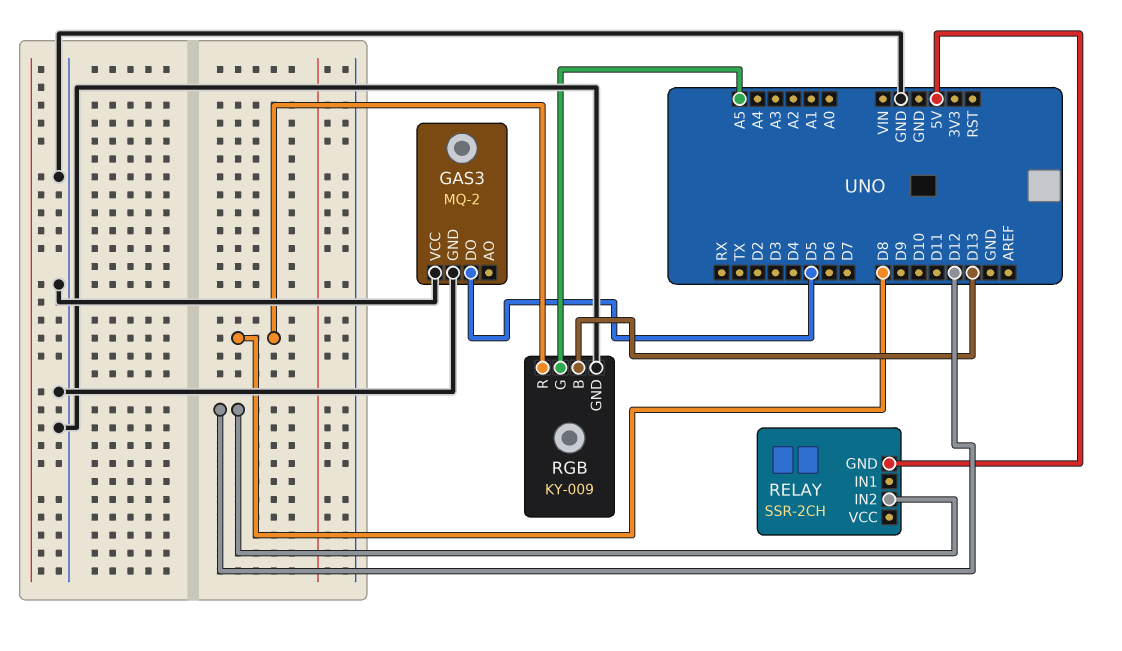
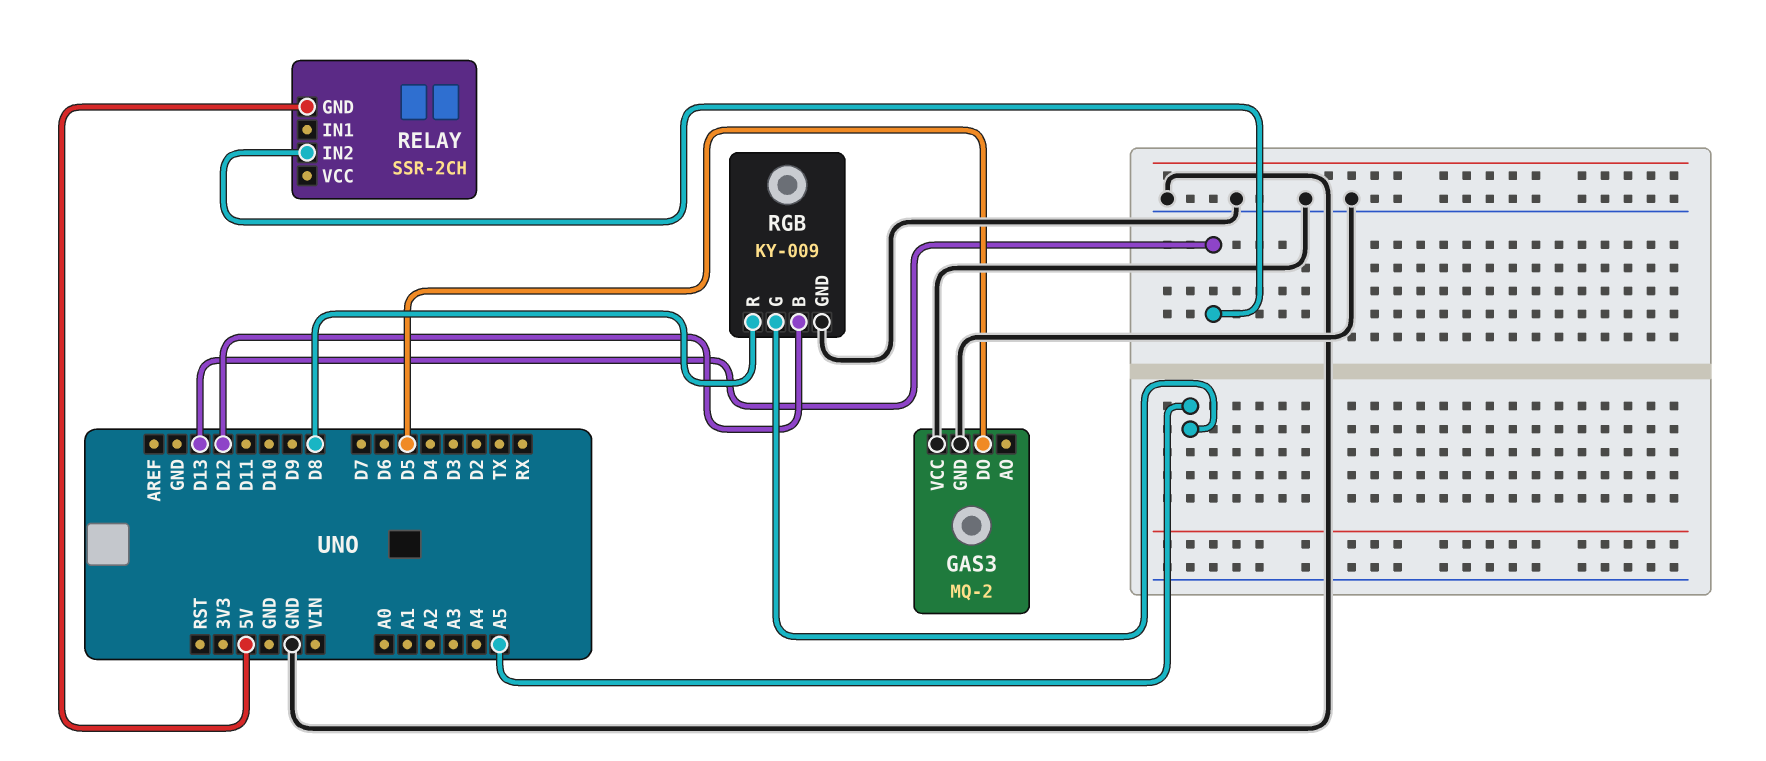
RELAY pin IN2: D12 -> D13
RGB pin B: D13 -> D12

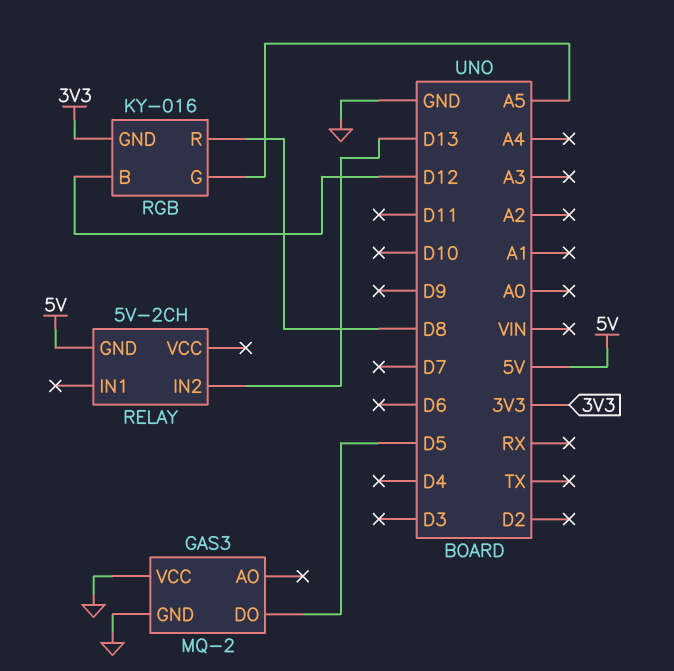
RELAY: SSR-2CH -> 5V-2CH
RGB: KY-009 -> KY-016
RGB pin GND: GND -> 3V3

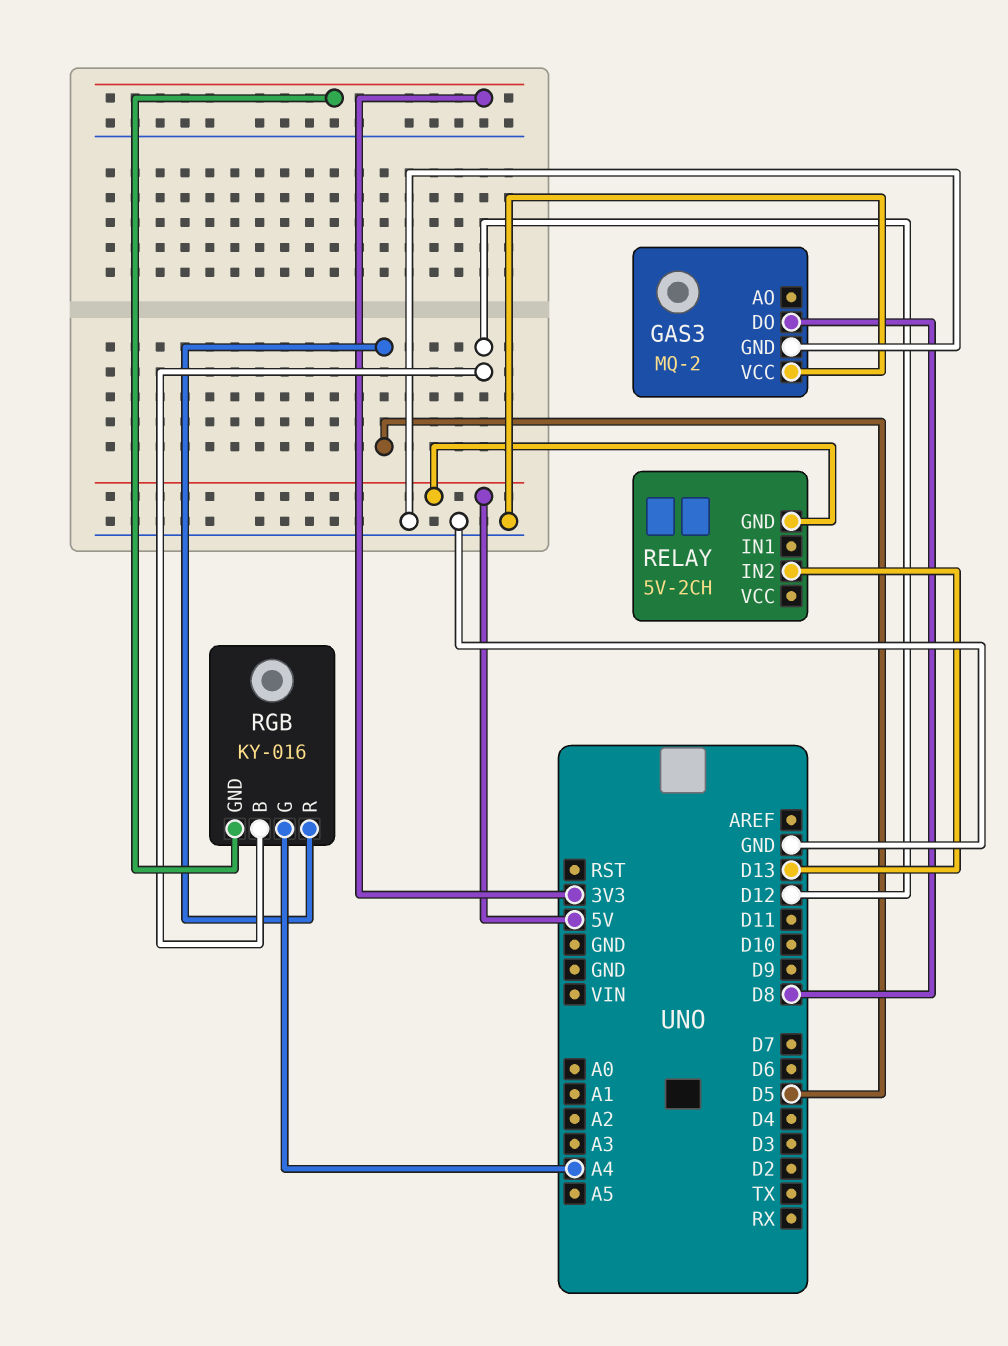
GAS3 pin DO: D5 -> D8
RGB pin G: A5 -> A4
RGB pin R: D8 -> D5

